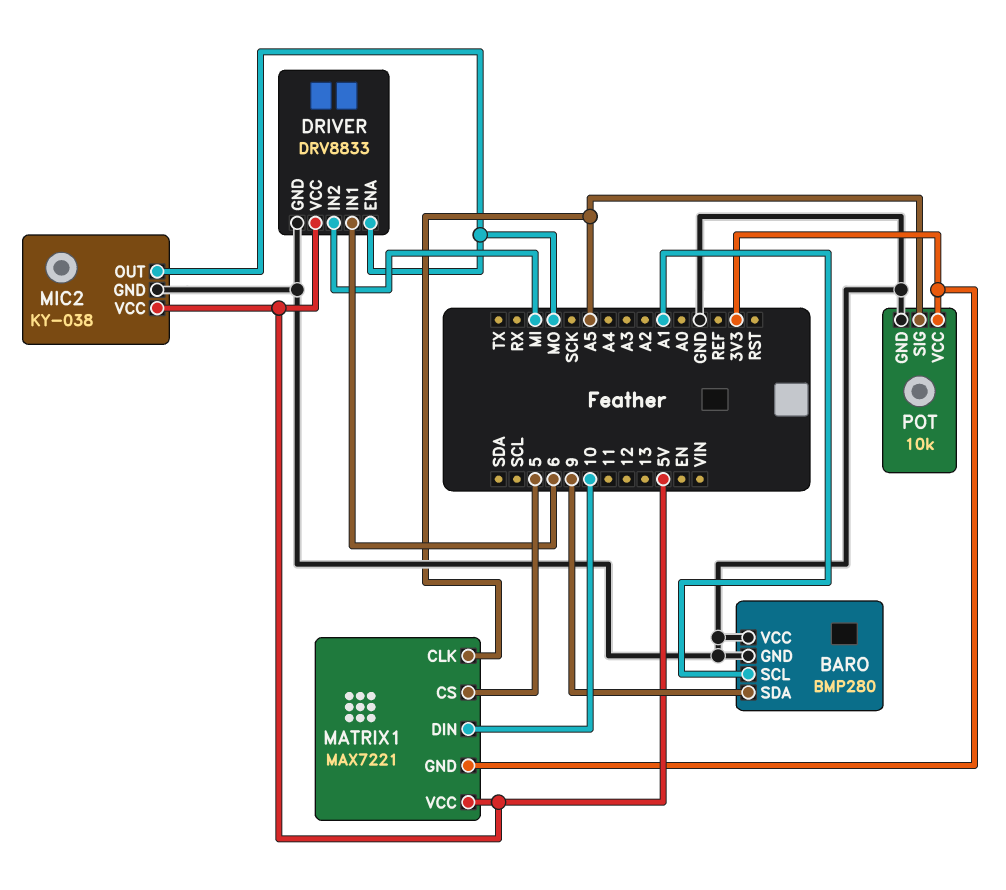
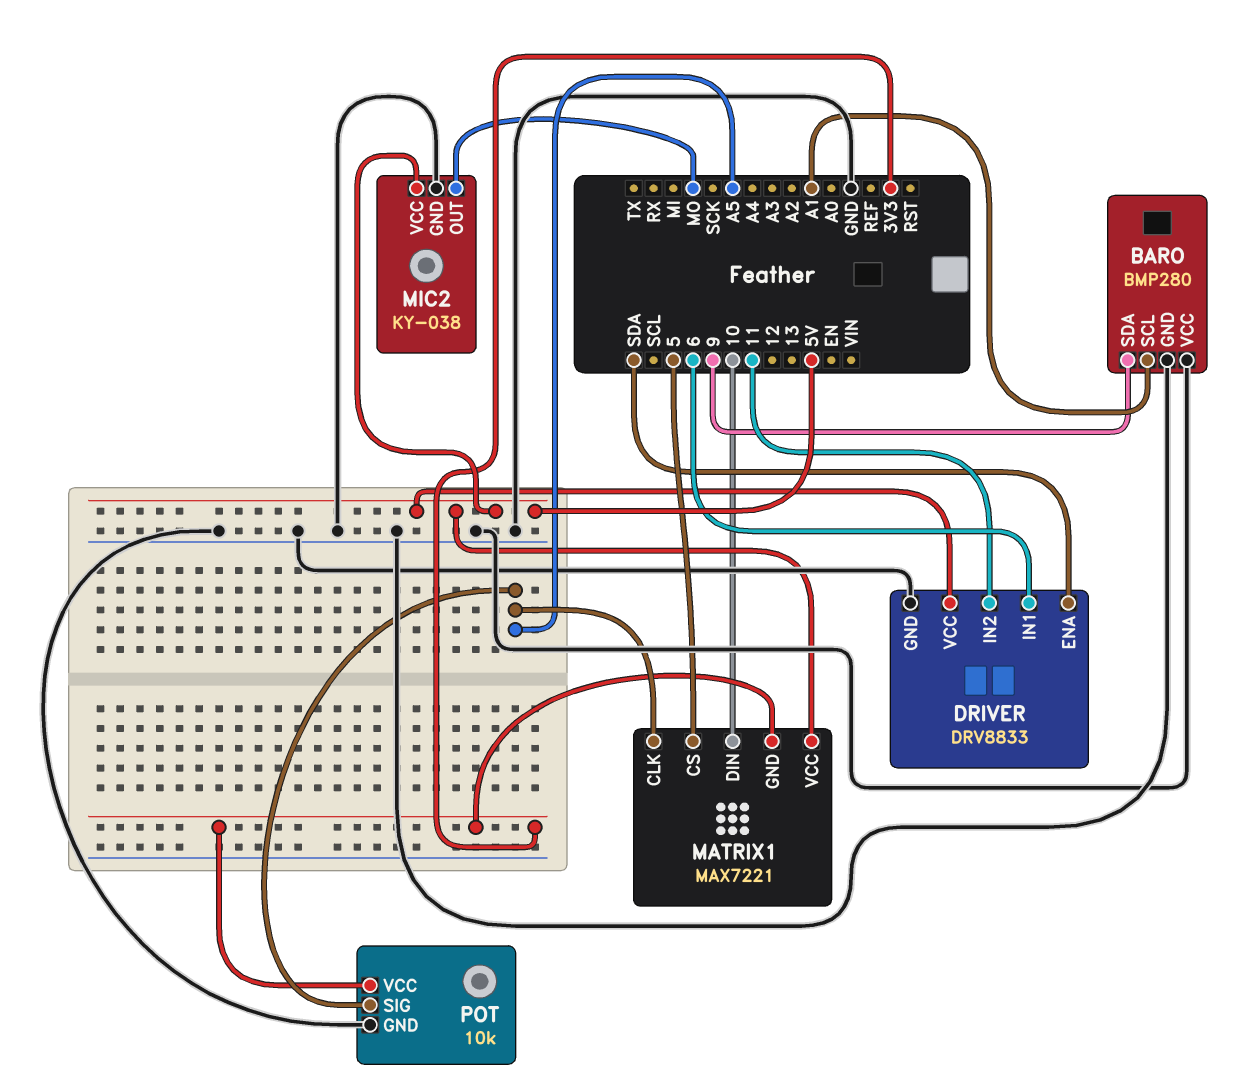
DRIVER pin ENA: MO -> SDA
DRIVER pin IN2: MI -> 11

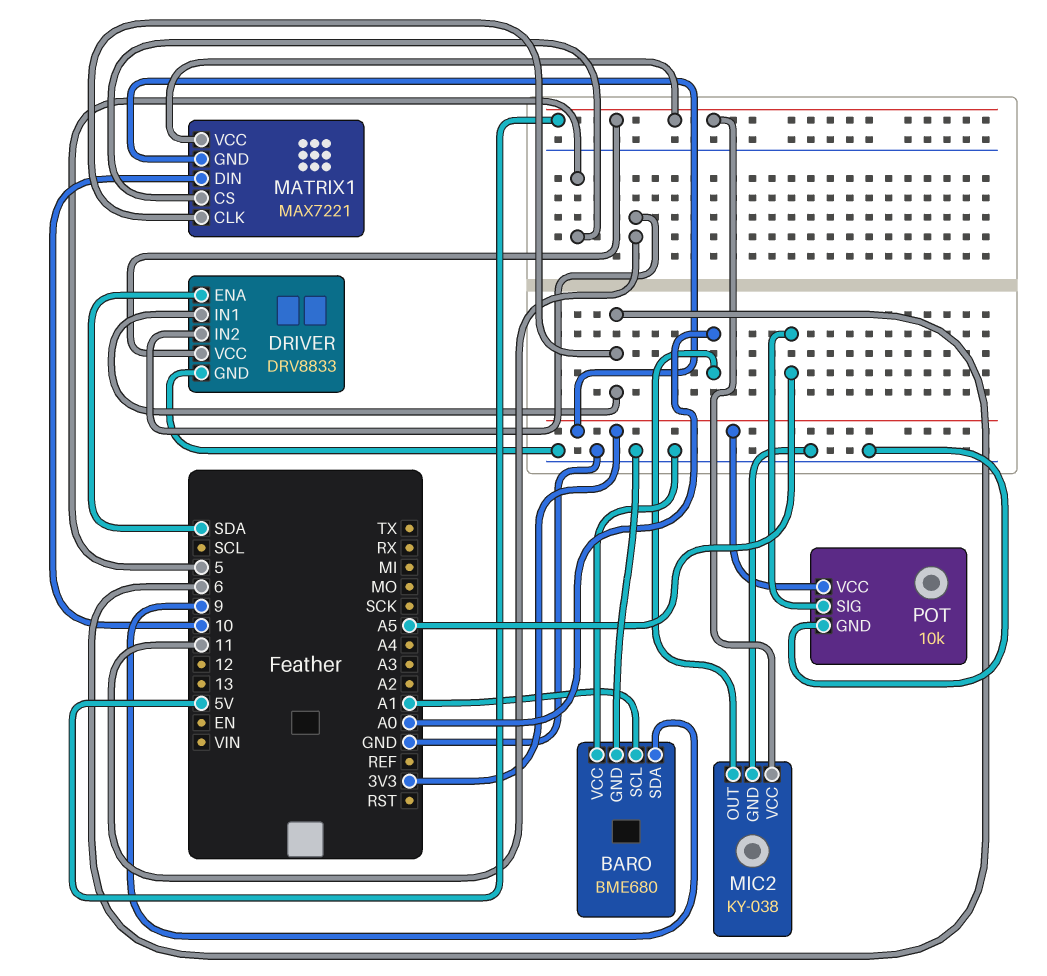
BARO: BMP280 -> BME680
MATRIX1 pin CLK: A5 -> 6
MIC2 pin OUT: MO -> A0

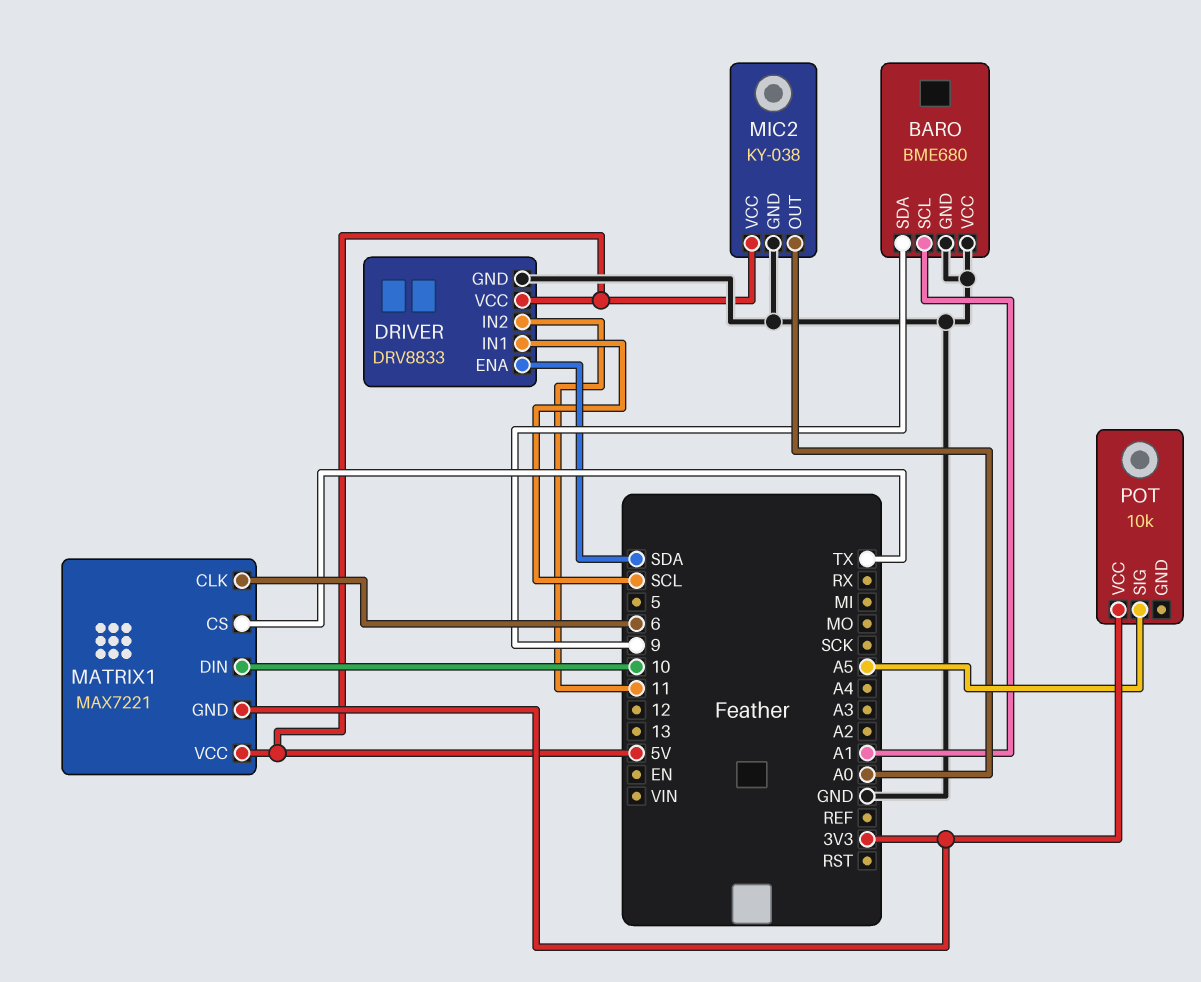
DRIVER pin IN1: 6 -> SCL
MATRIX1 pin CS: 5 -> TX
POT pin GND: GND -> none

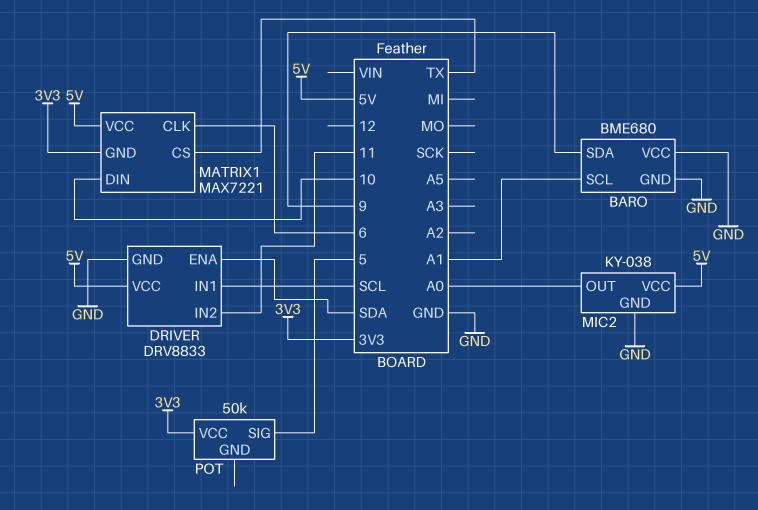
POT: 10k -> 50k
POT pin SIG: A5 -> 5

